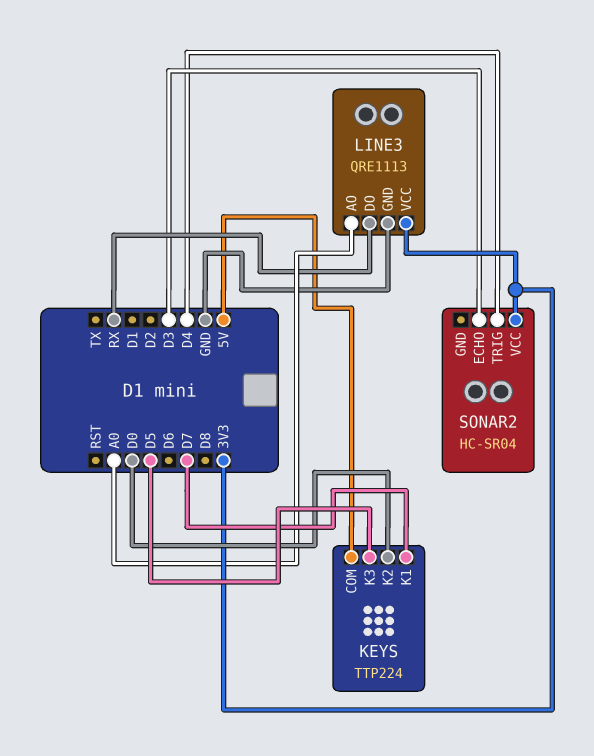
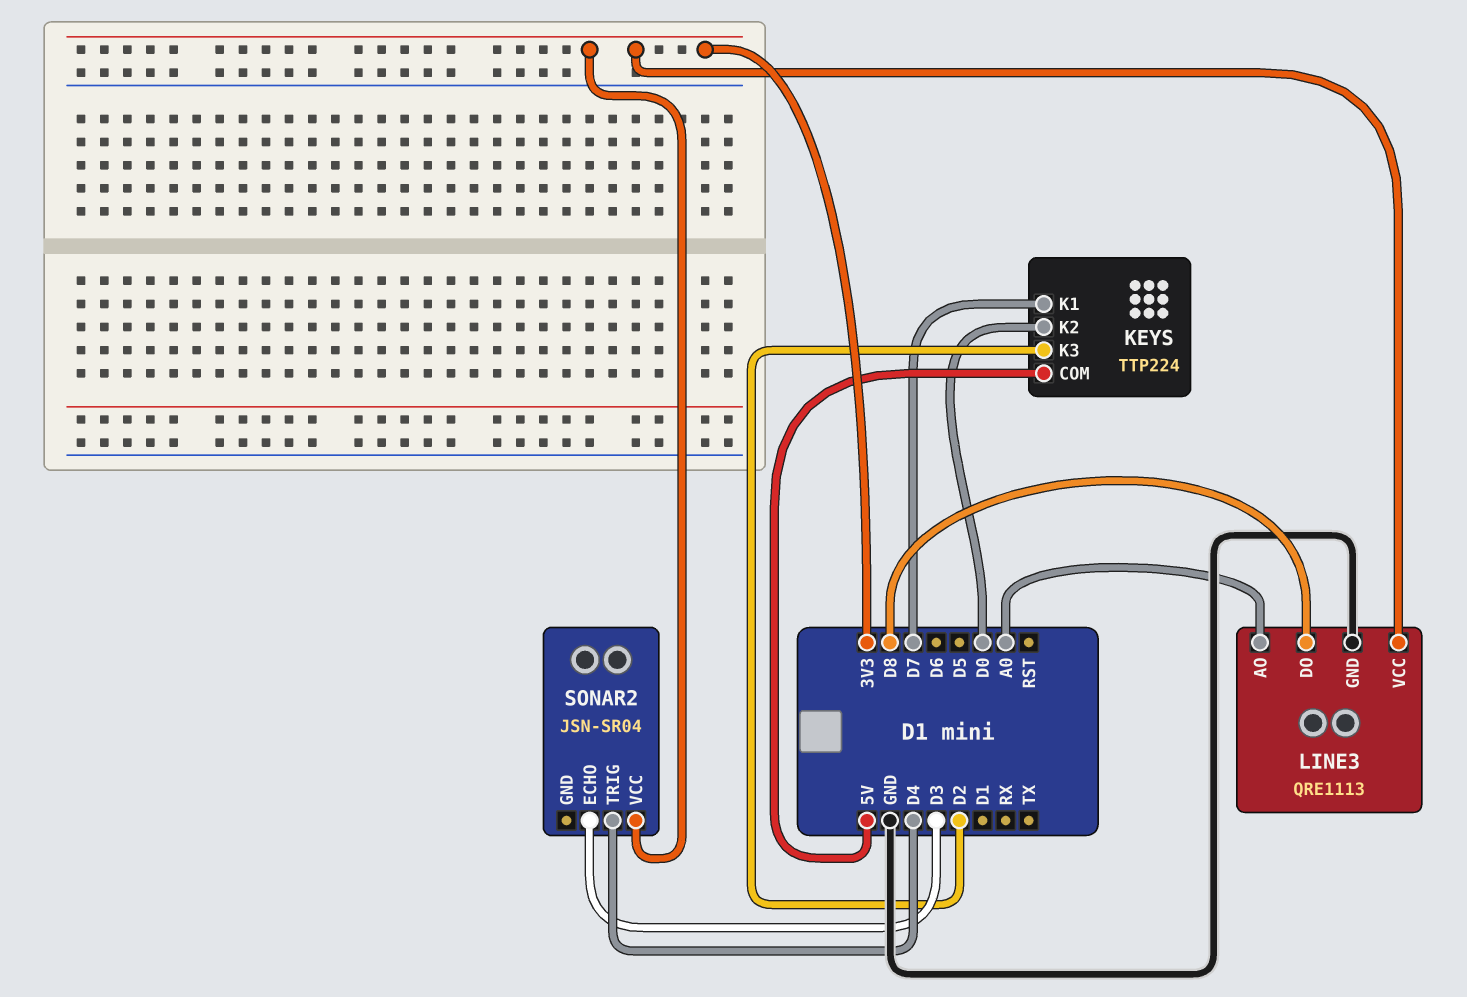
KEYS pin K3: D5 -> D2
LINE3 pin DO: RX -> D8
SONAR2: HC-SR04 -> JSN-SR04

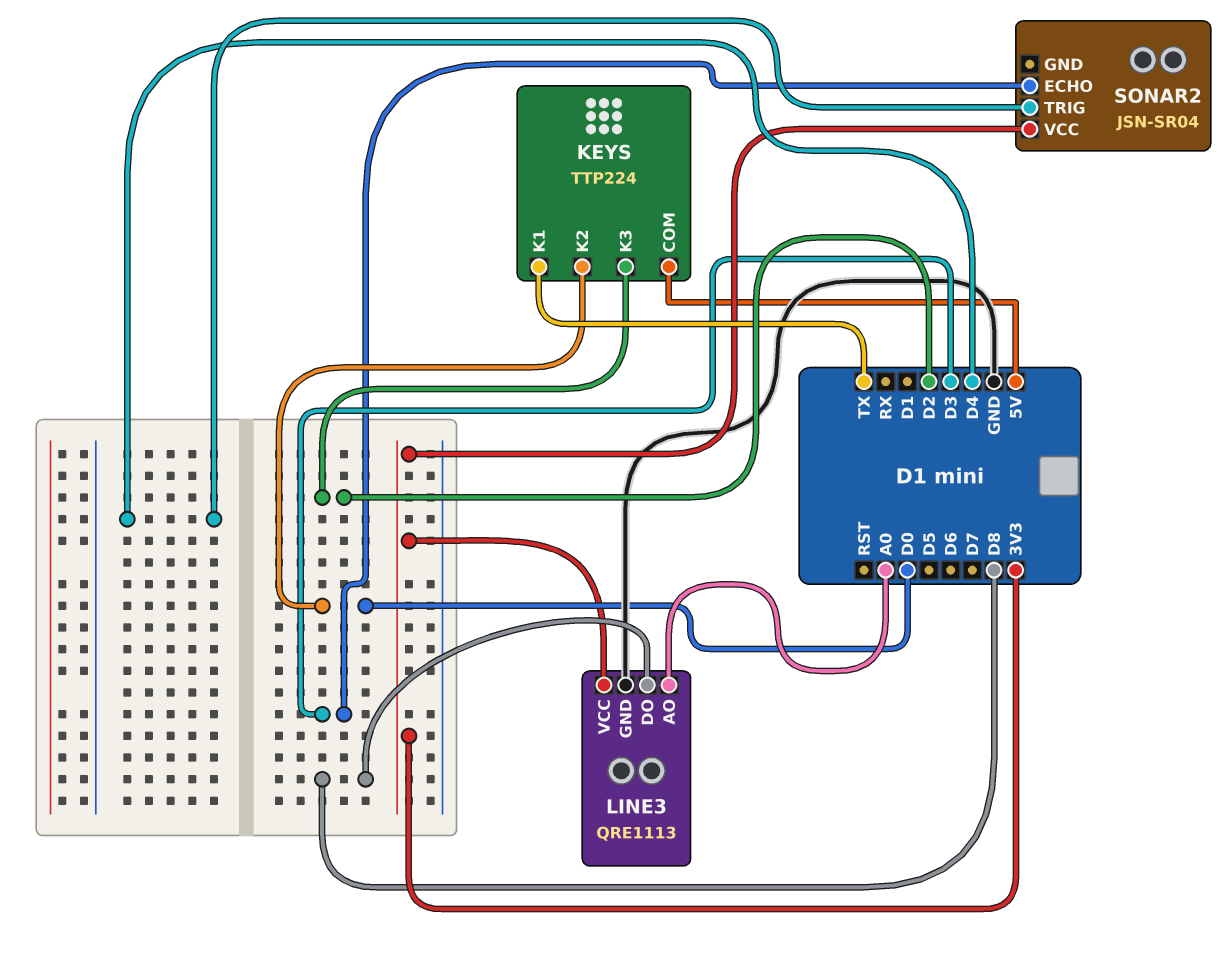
KEYS pin K1: D7 -> TX

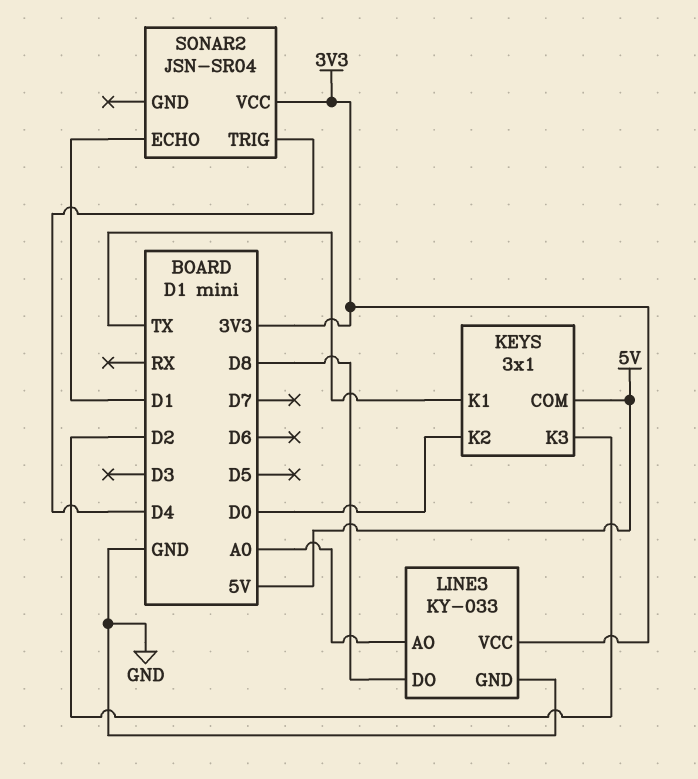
KEYS: TTP224 -> 3x1
LINE3: QRE1113 -> KY-033
SONAR2 pin ECHO: D3 -> D1

